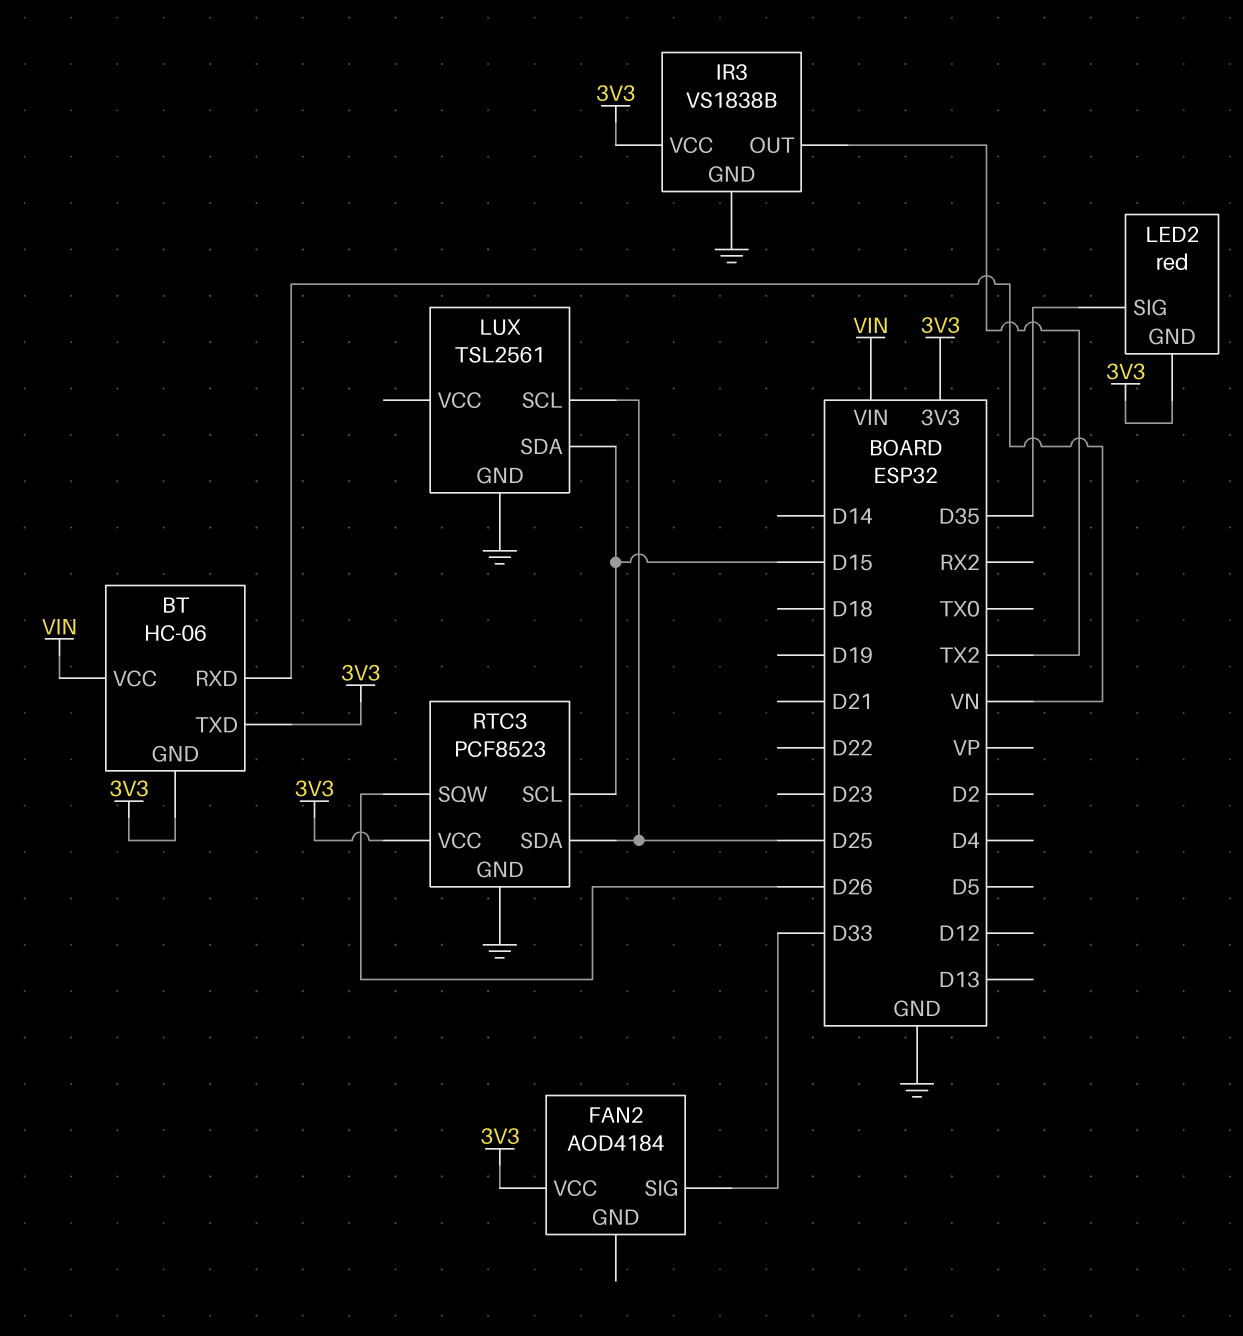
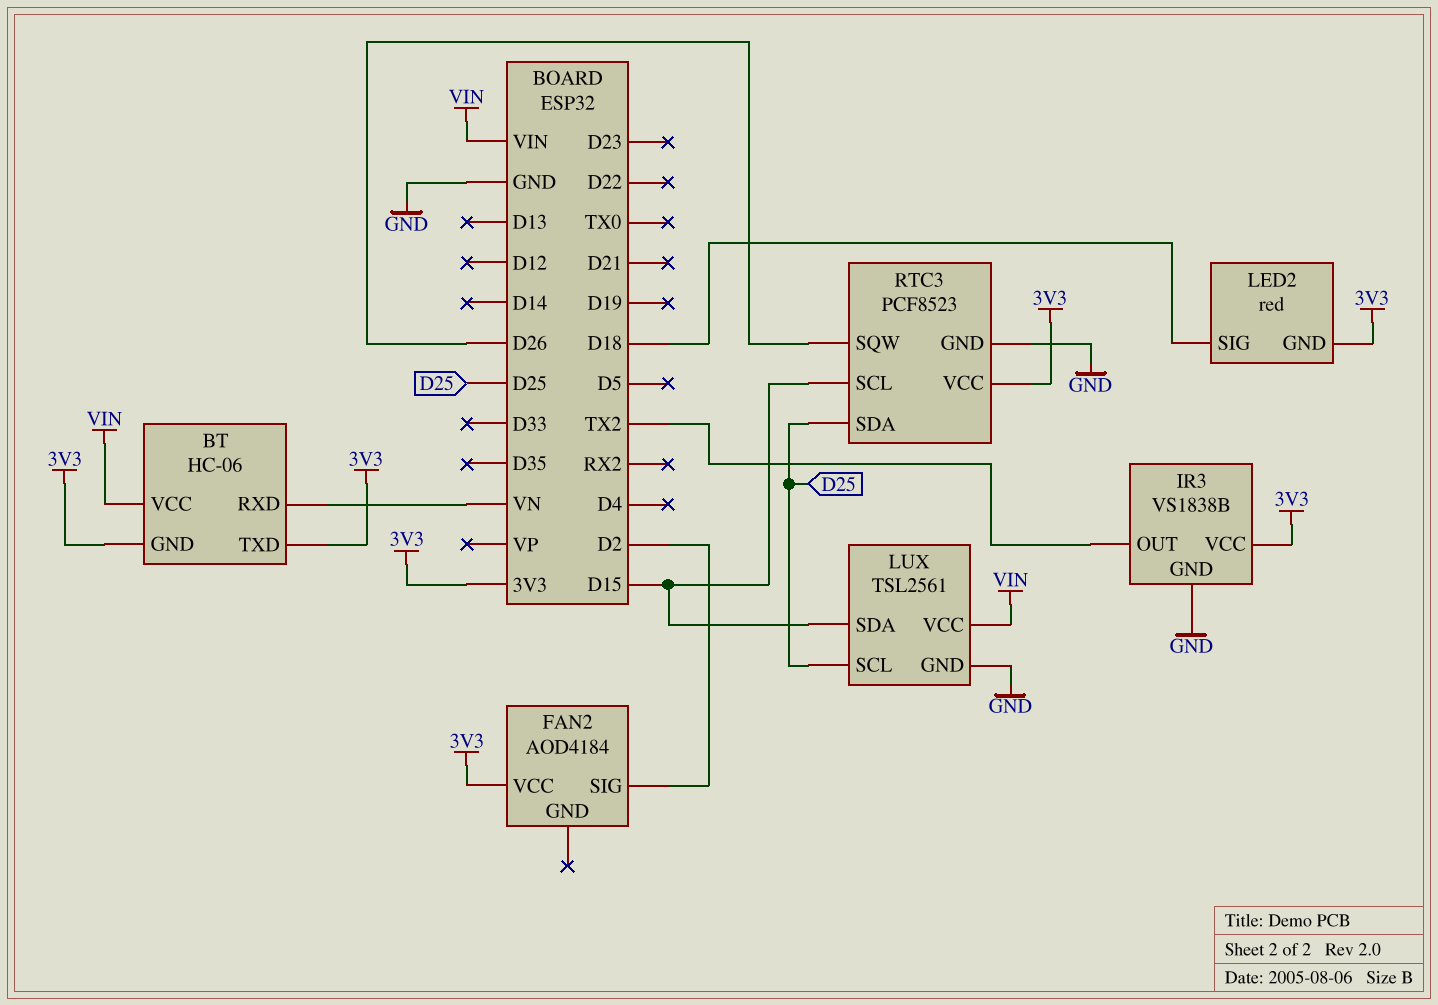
FAN2 pin SIG: D33 -> D2
LED2 pin SIG: D35 -> D18
LUX pin VCC: none -> VIN

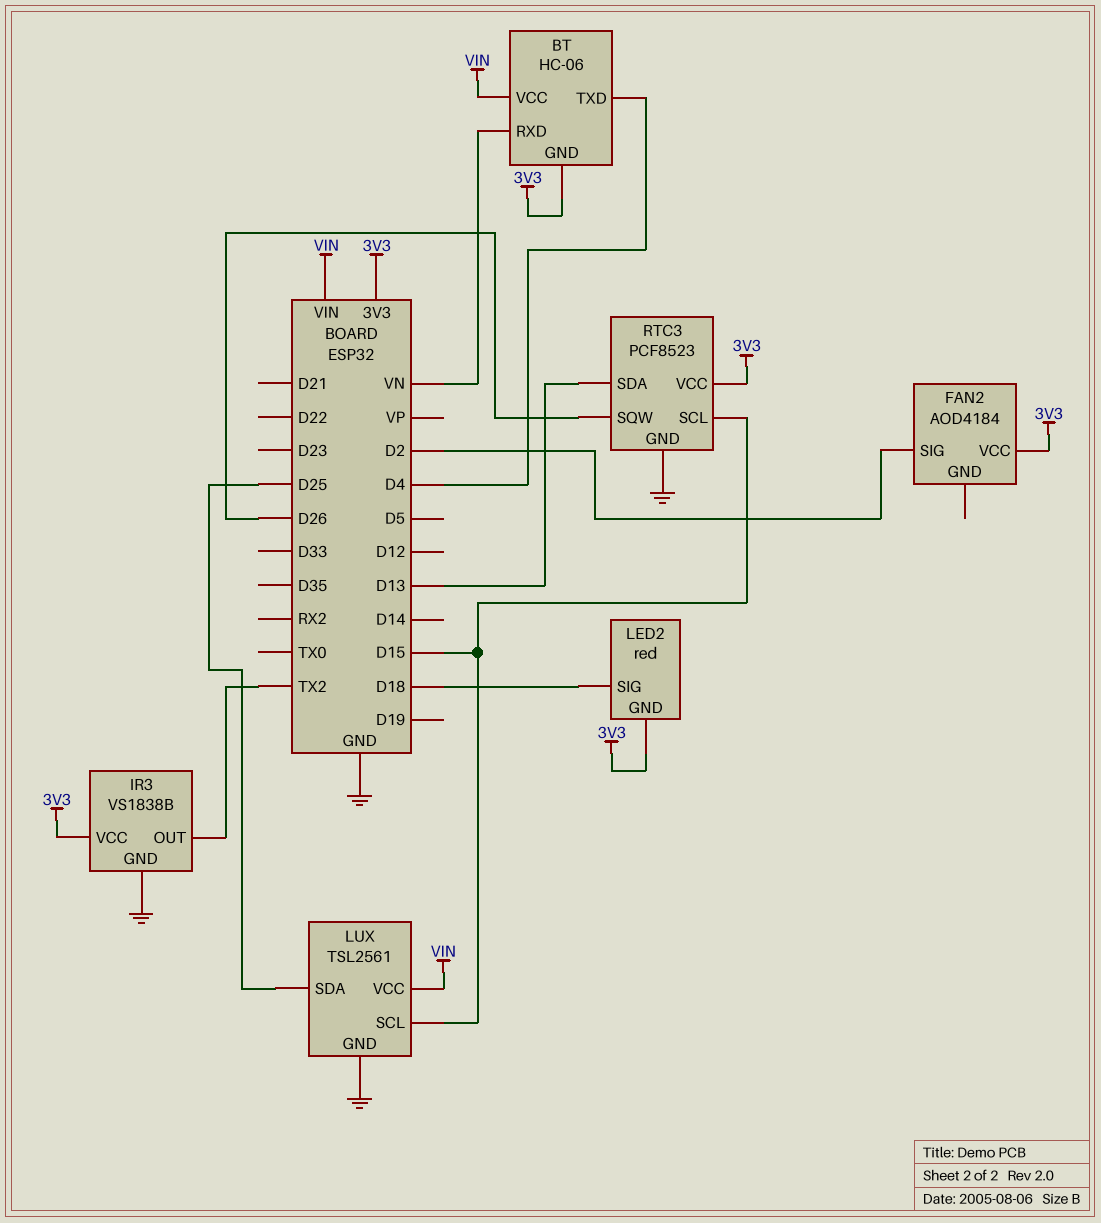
BT pin TXD: 3V3 -> D4
LUX pin SCL: D25 -> D15
LUX pin SDA: D15 -> D25
RTC3 pin SDA: D25 -> D13

